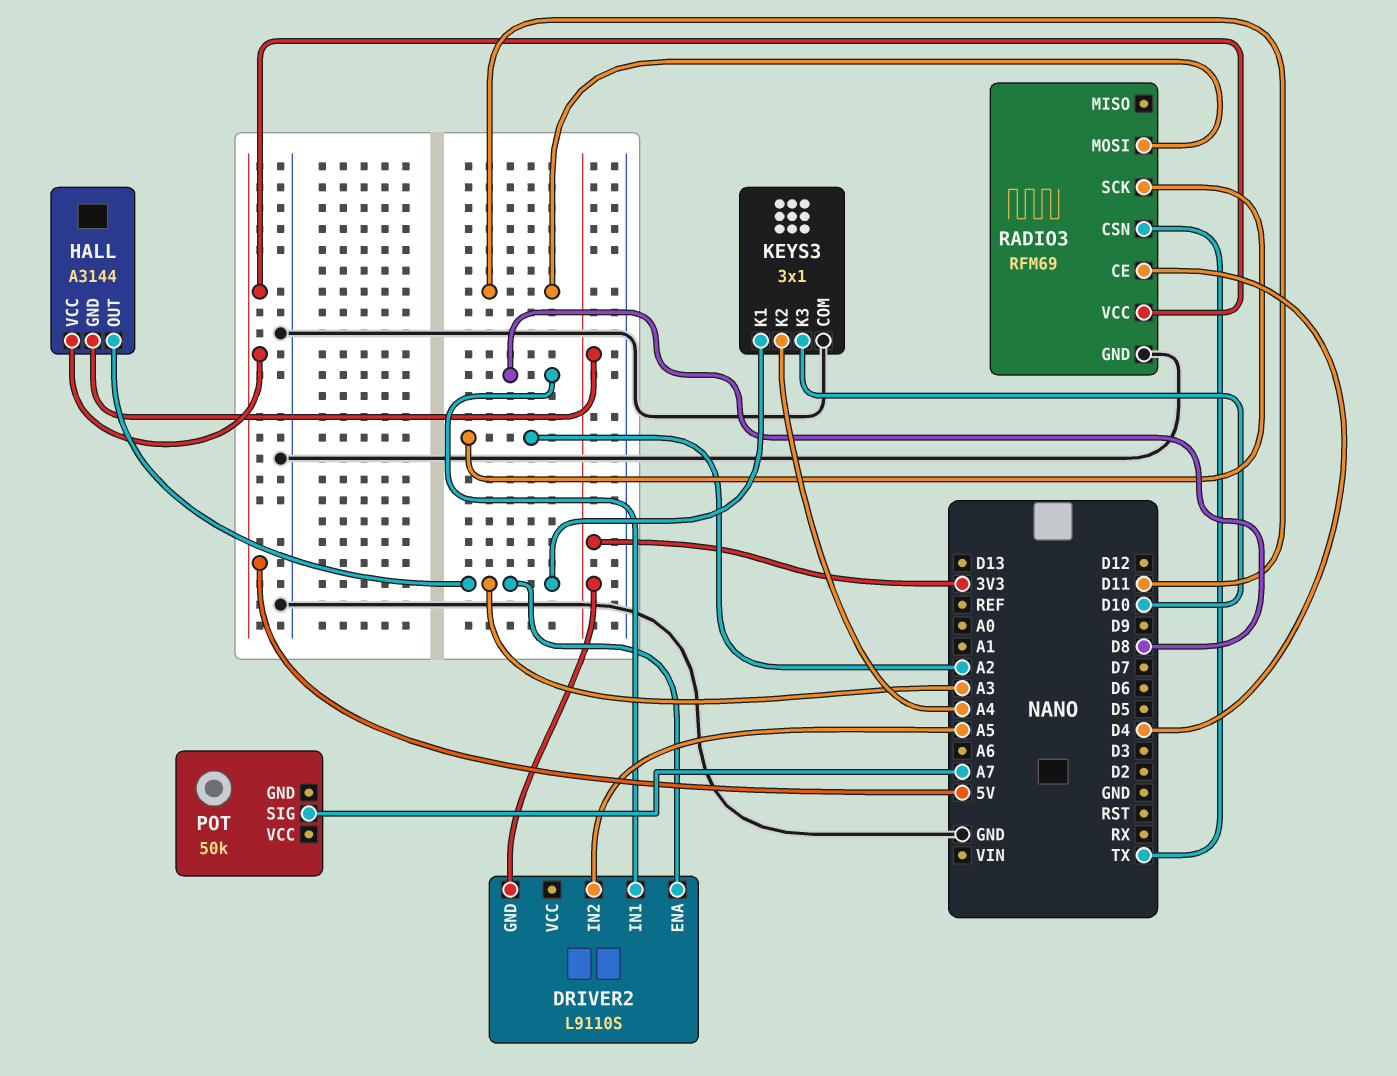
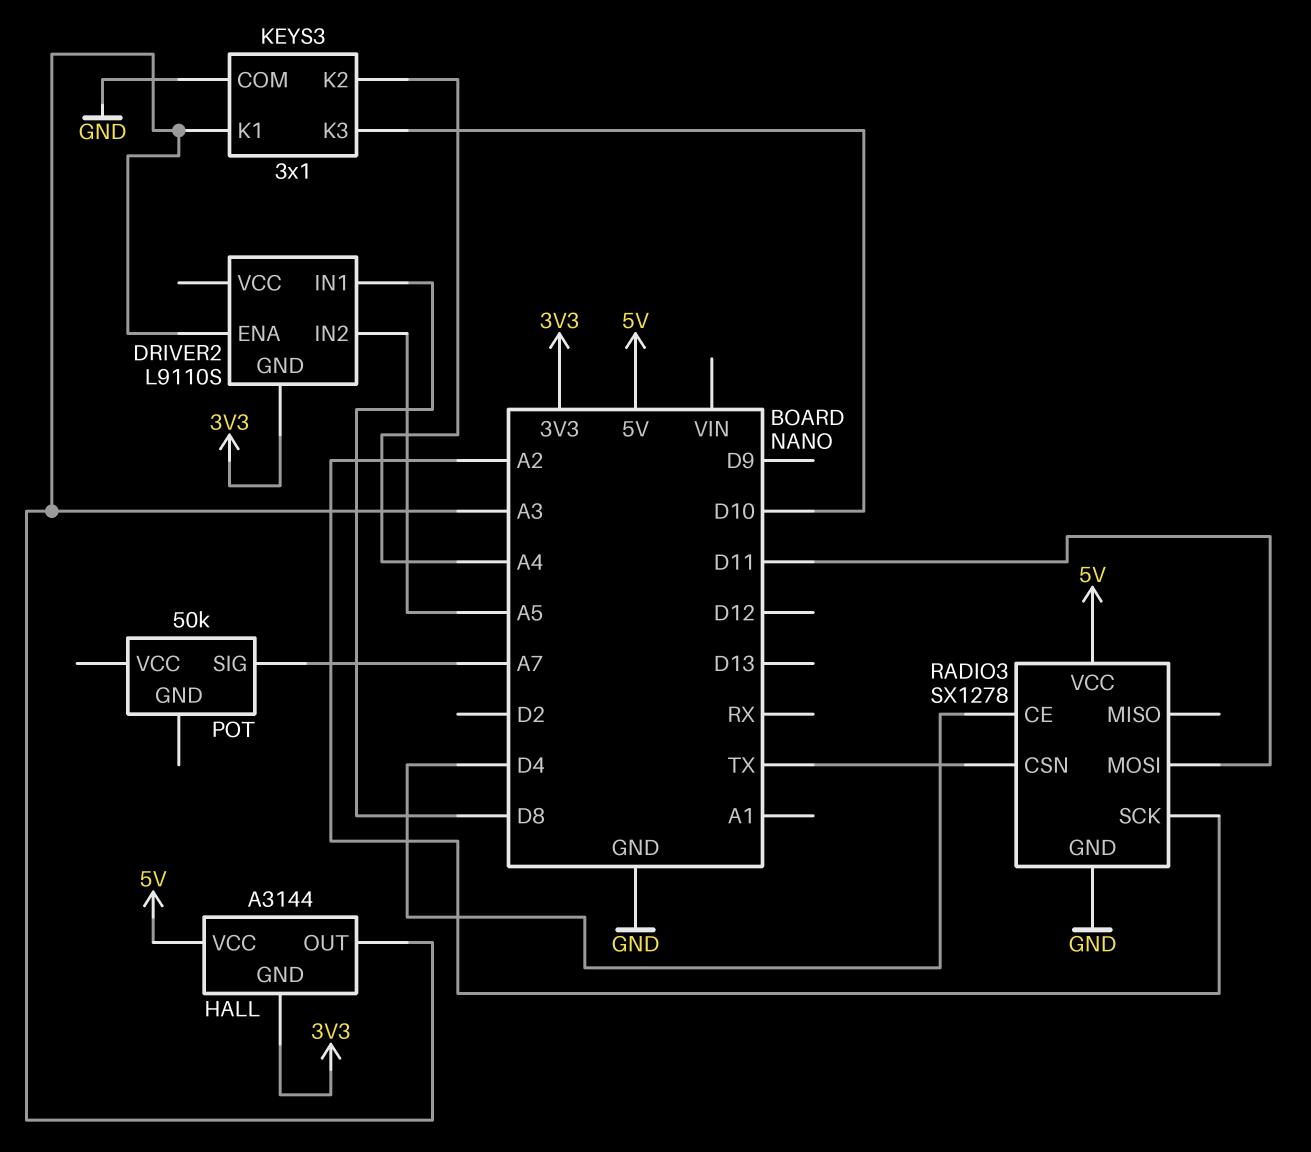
RADIO3: RFM69 -> SX1278

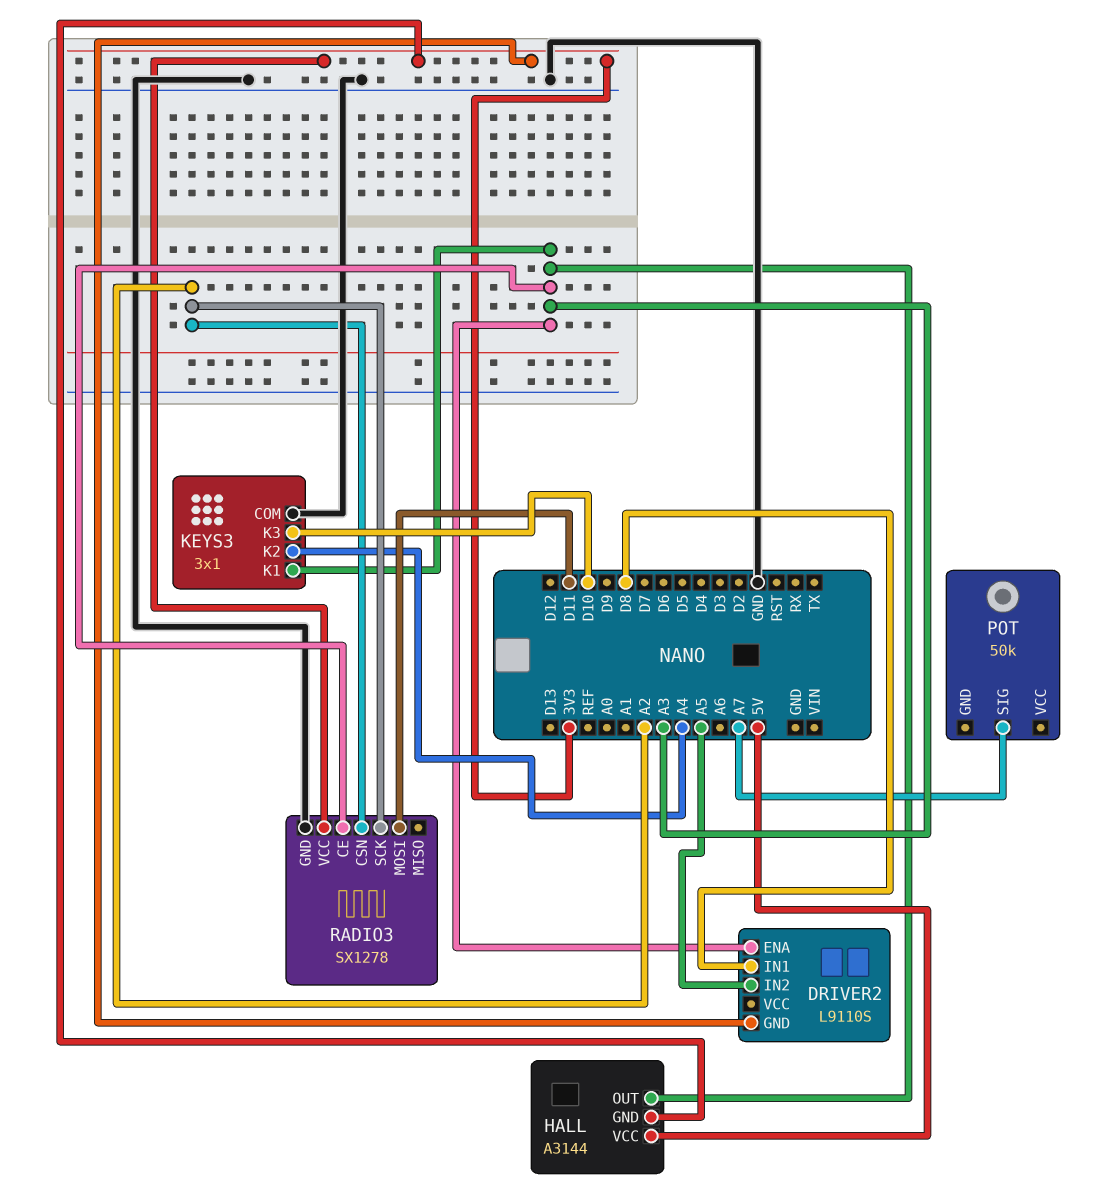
RADIO3 pin CE: D4 -> A3
RADIO3 pin CSN: TX -> A2
RADIO3 pin VCC: 5V -> 3V3

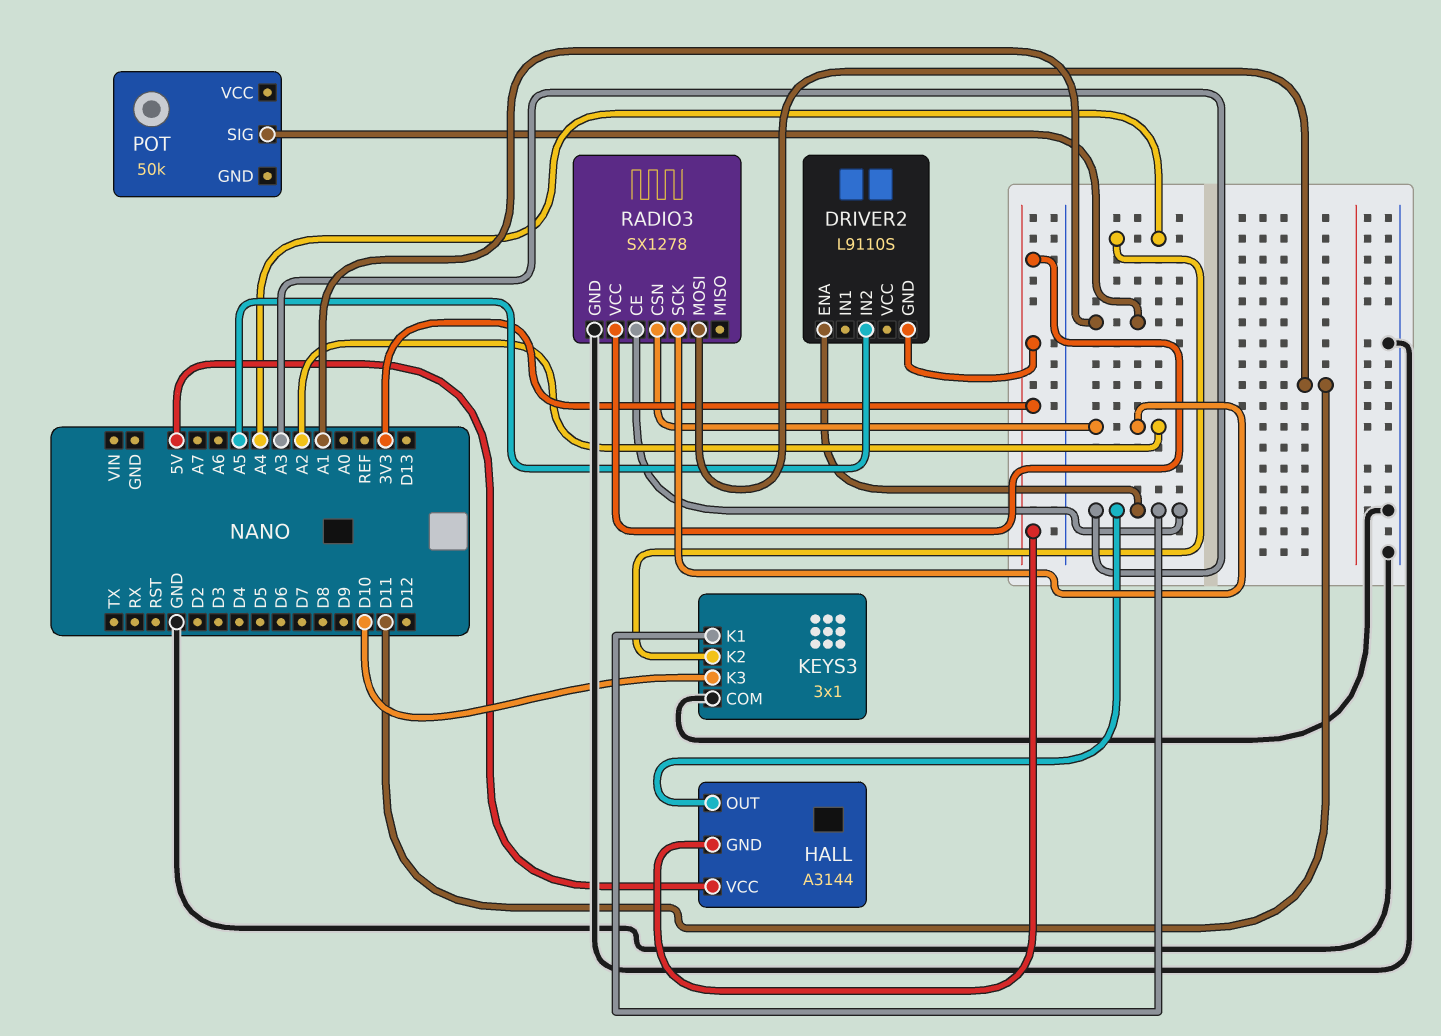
DRIVER2 pin IN1: D8 -> none
POT pin SIG: A7 -> A1

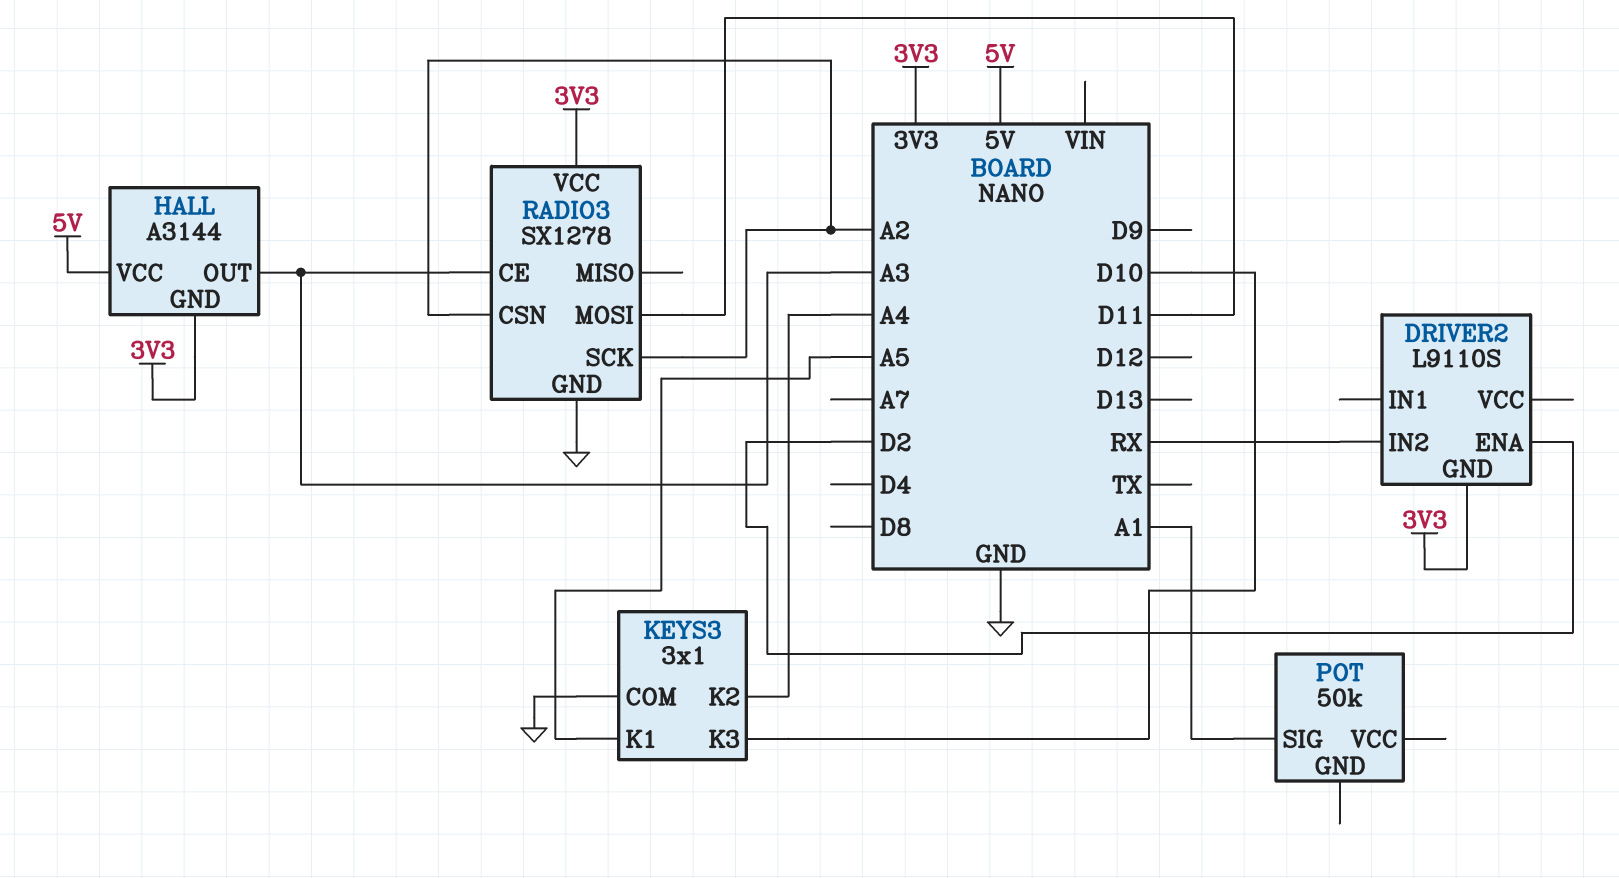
DRIVER2 pin ENA: A3 -> D2
DRIVER2 pin IN2: A5 -> RX
KEYS3 pin K1: A3 -> A5

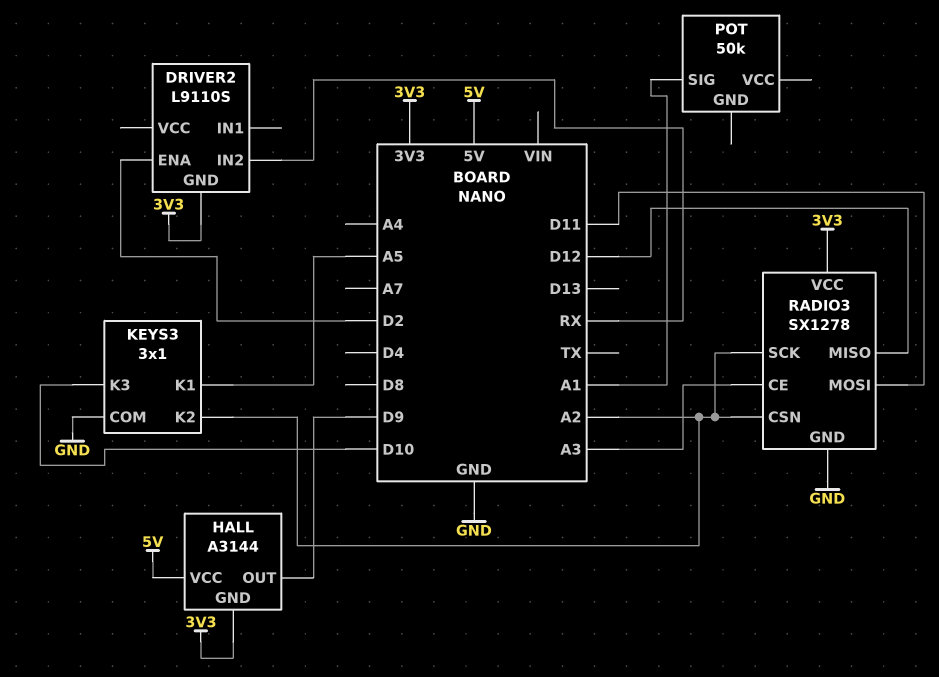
HALL pin OUT: A3 -> D9
KEYS3 pin K2: A4 -> A2
RADIO3 pin MISO: none -> D12

